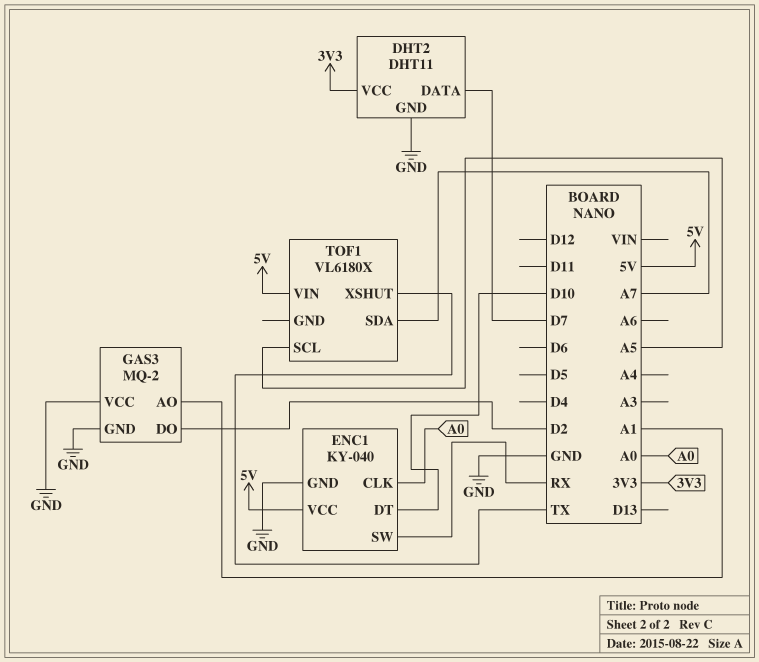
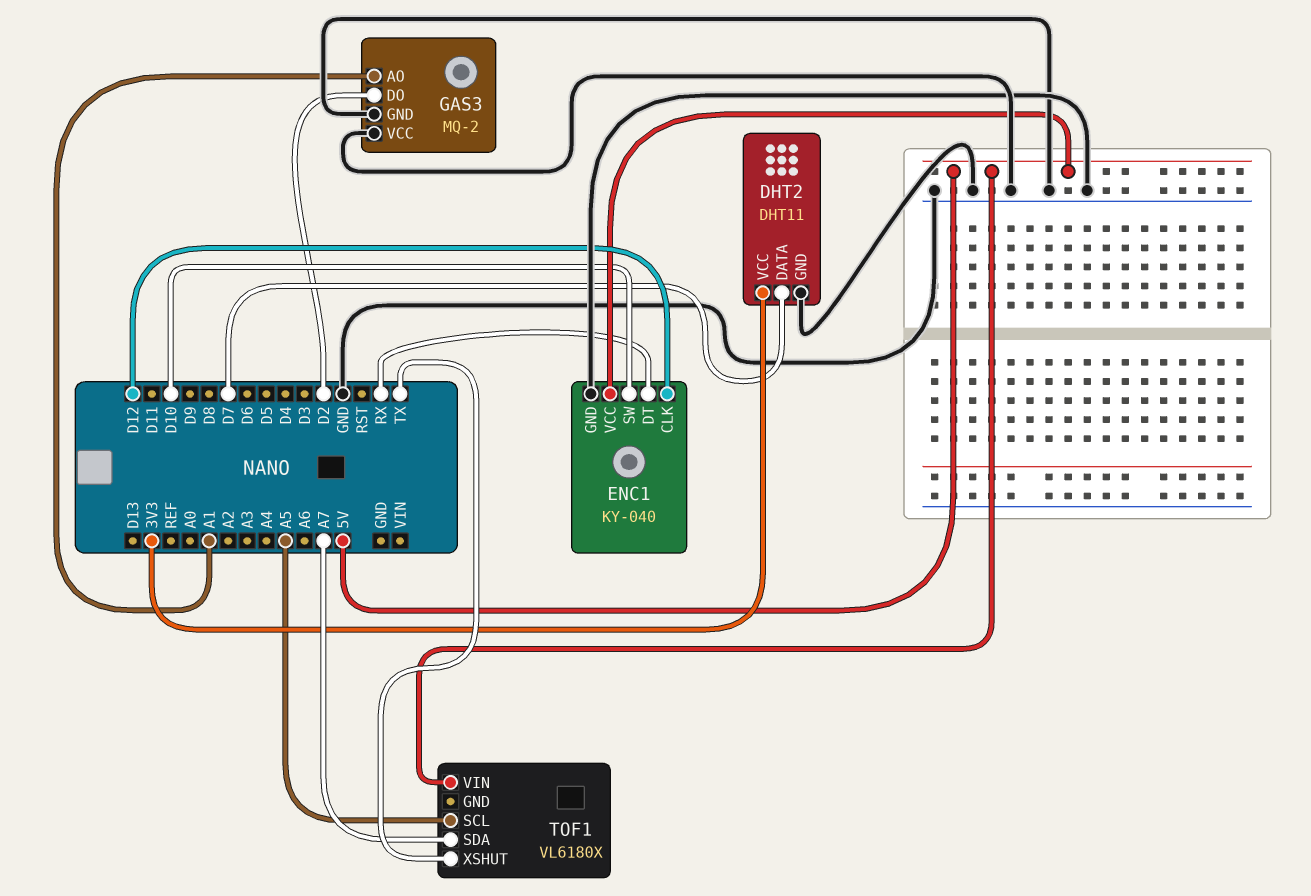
ENC1 pin CLK: A0 -> D12
ENC1 pin DT: D10 -> RX
ENC1 pin SW: RX -> D10

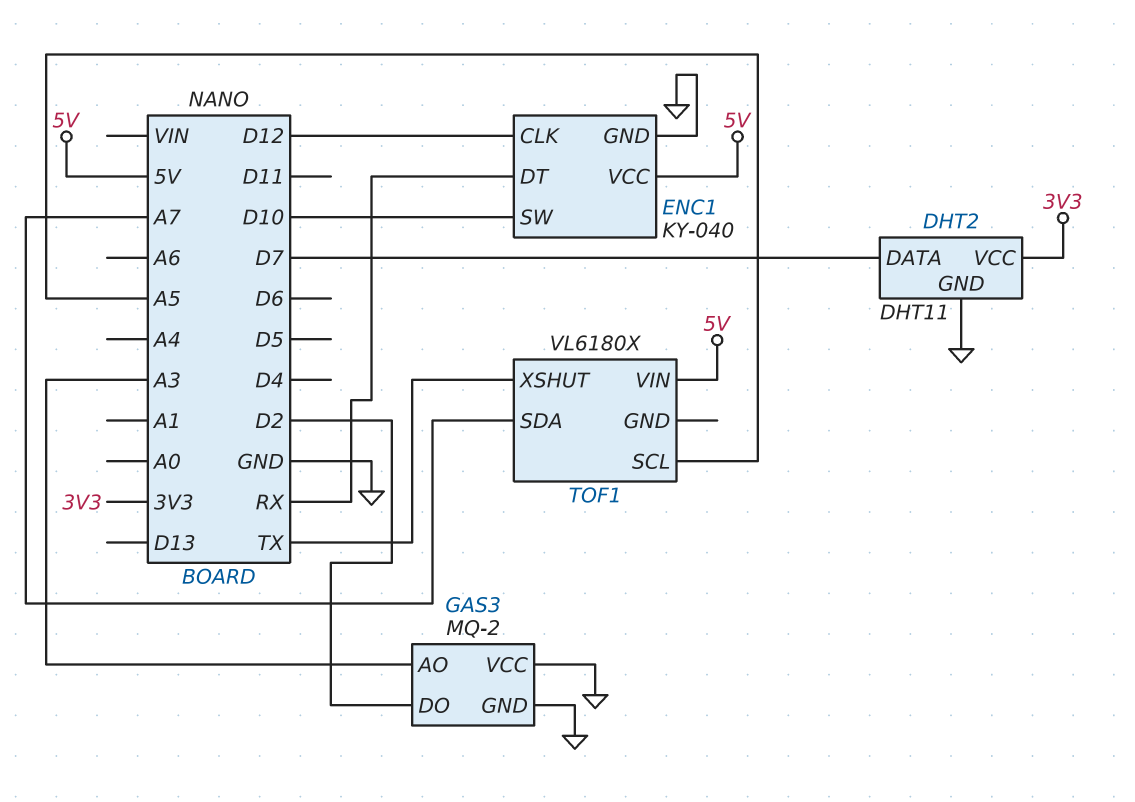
GAS3 pin AO: A1 -> A3

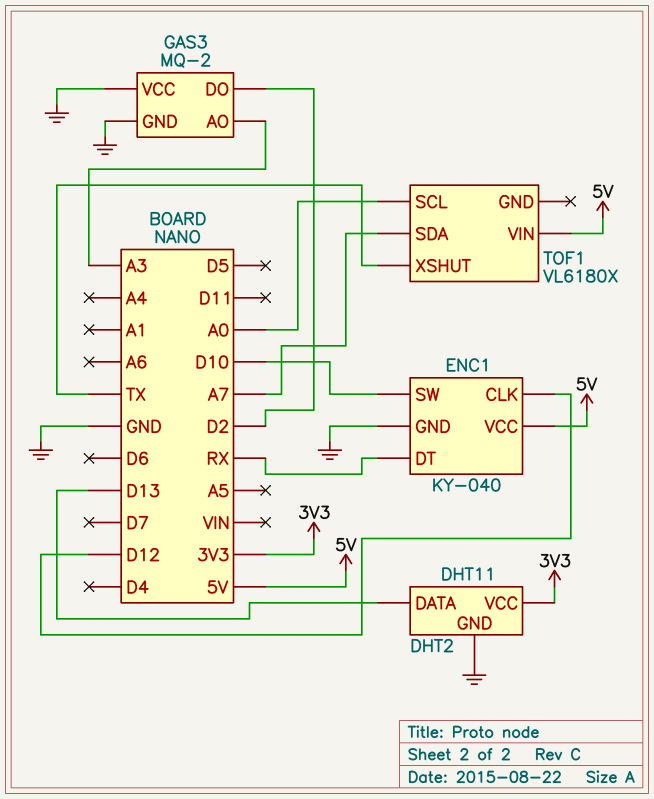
DHT2 pin DATA: D7 -> D13
TOF1 pin SCL: A5 -> A0

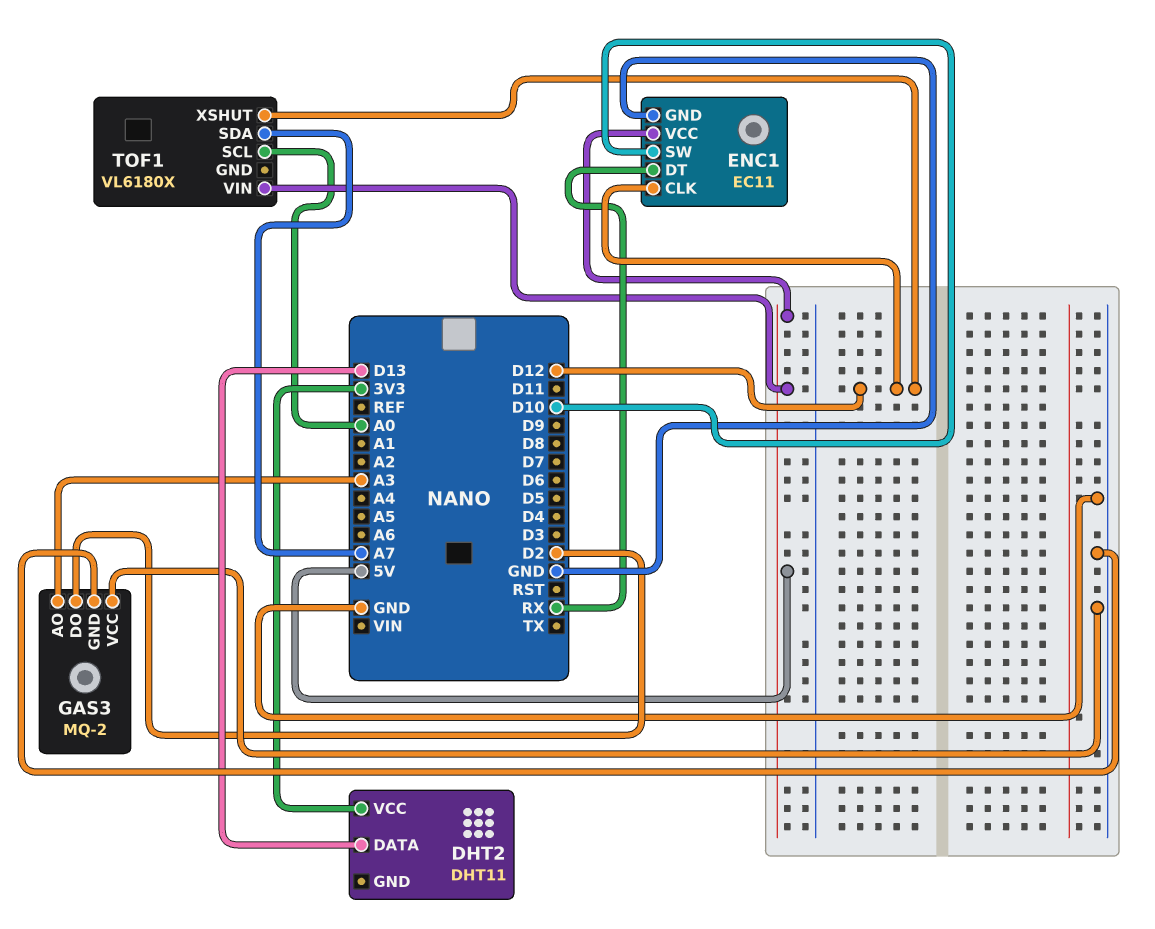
DHT2 pin GND: GND -> none
ENC1: KY-040 -> EC11
TOF1 pin XSHUT: TX -> D12

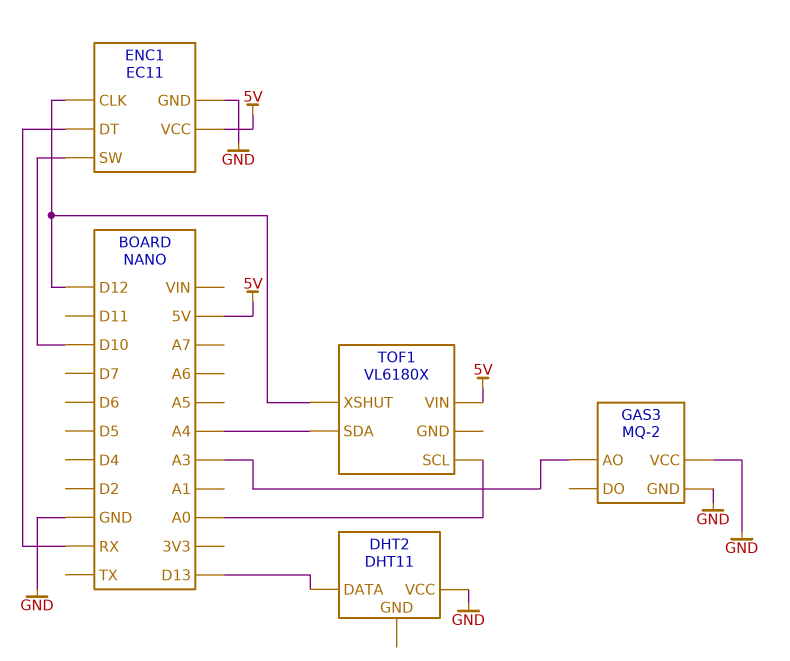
DHT2 pin VCC: 3V3 -> GND
GAS3 pin DO: D2 -> none
TOF1 pin SDA: A7 -> A4

